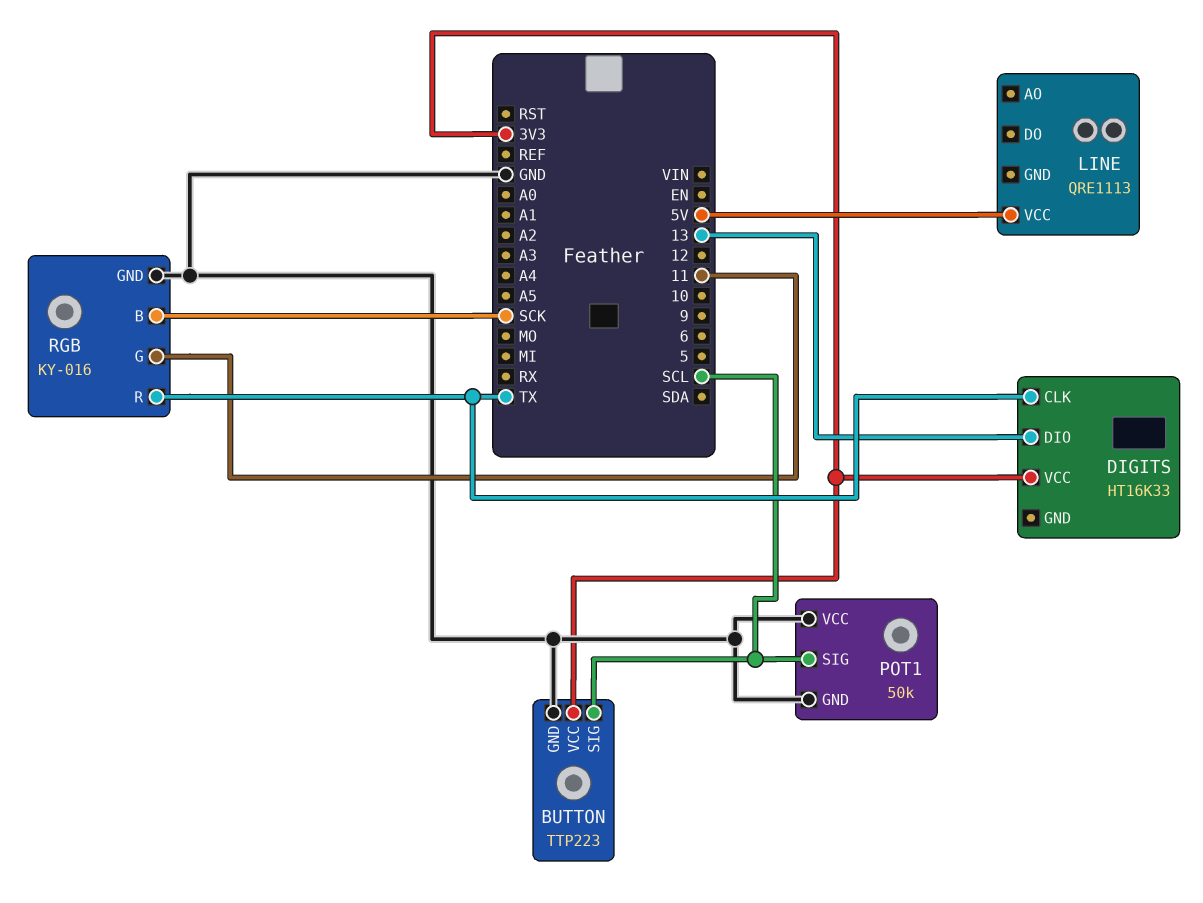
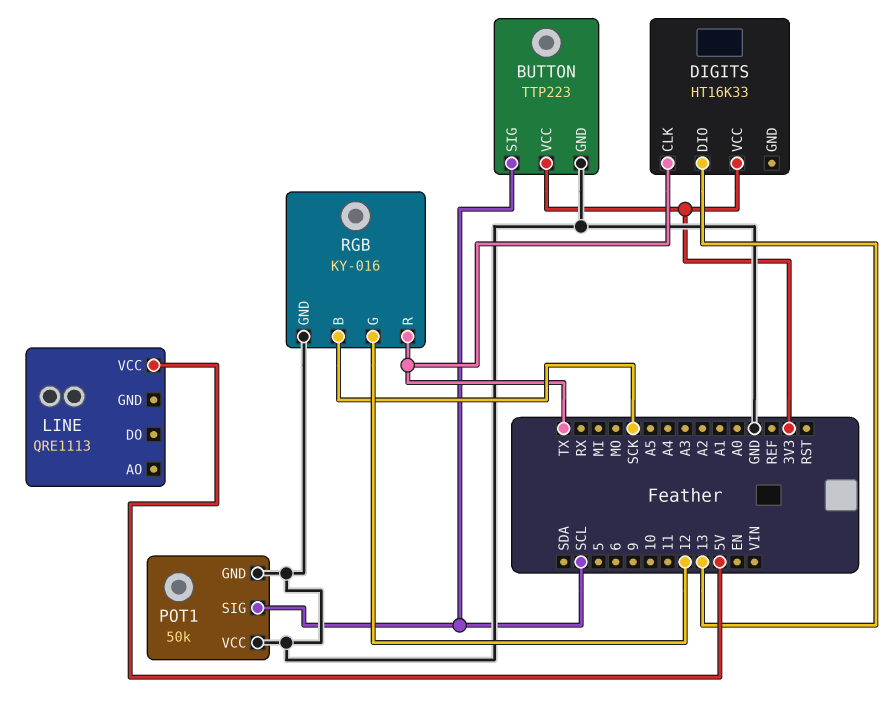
RGB pin G: 11 -> 12

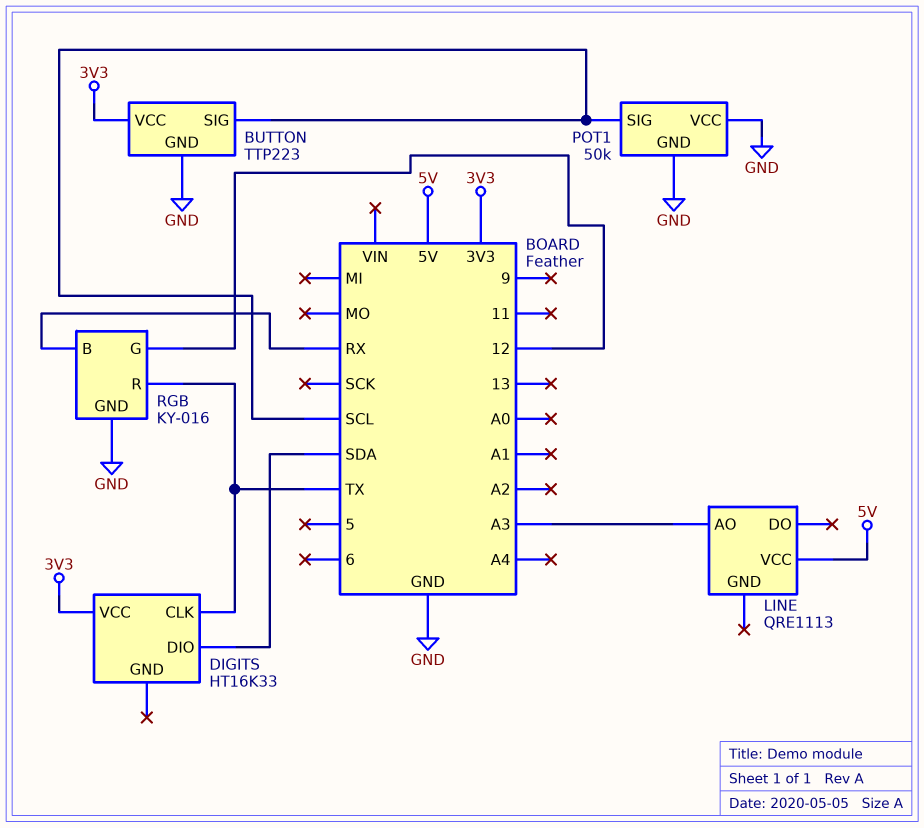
DIGITS pin DIO: 13 -> SDA
LINE pin AO: none -> A3
RGB pin B: SCK -> RX

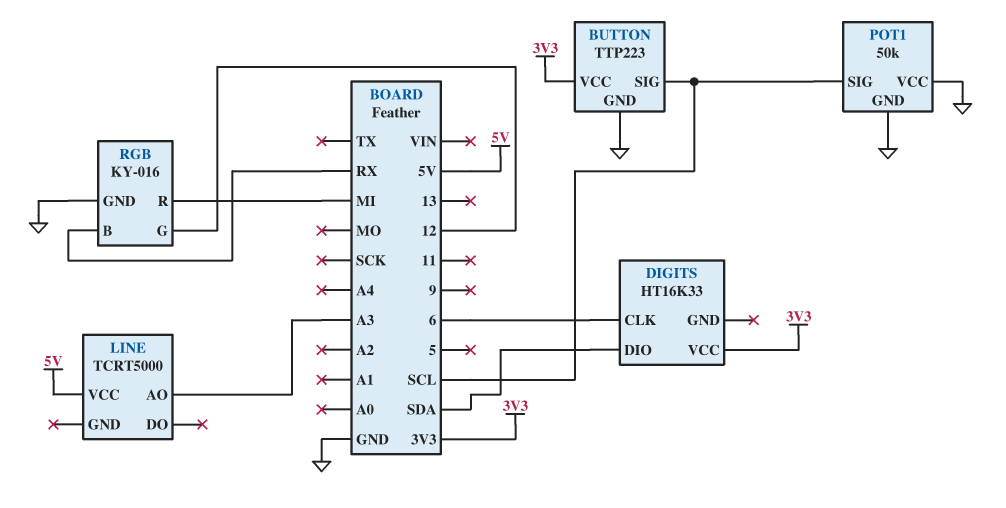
DIGITS pin CLK: TX -> 6
LINE: QRE1113 -> TCRT5000
RGB pin R: TX -> MI

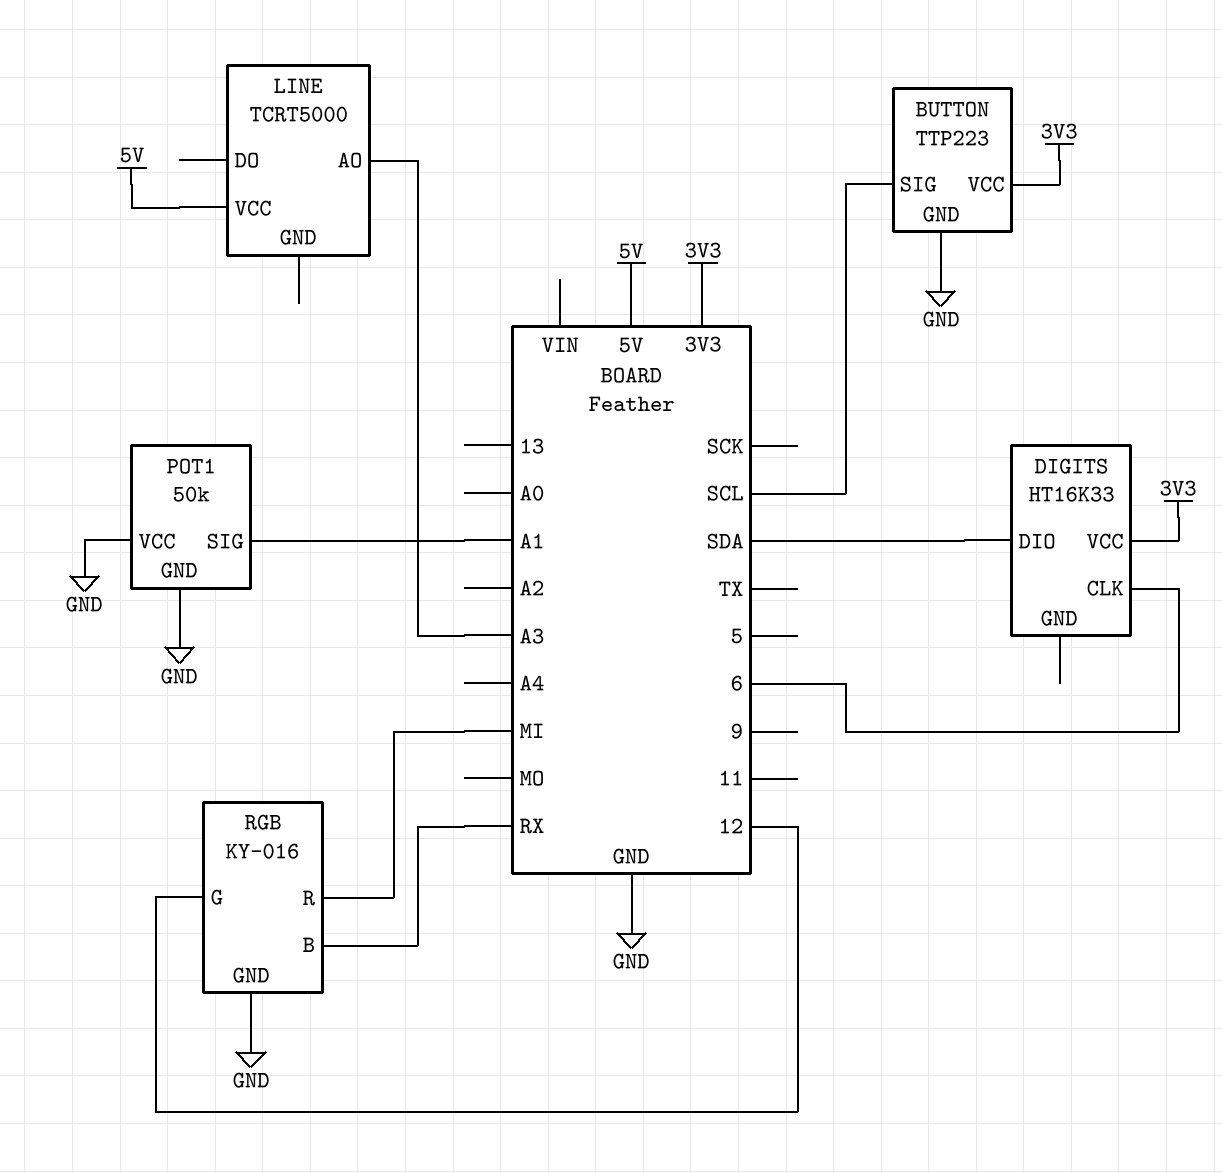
POT1 pin SIG: SCL -> A1

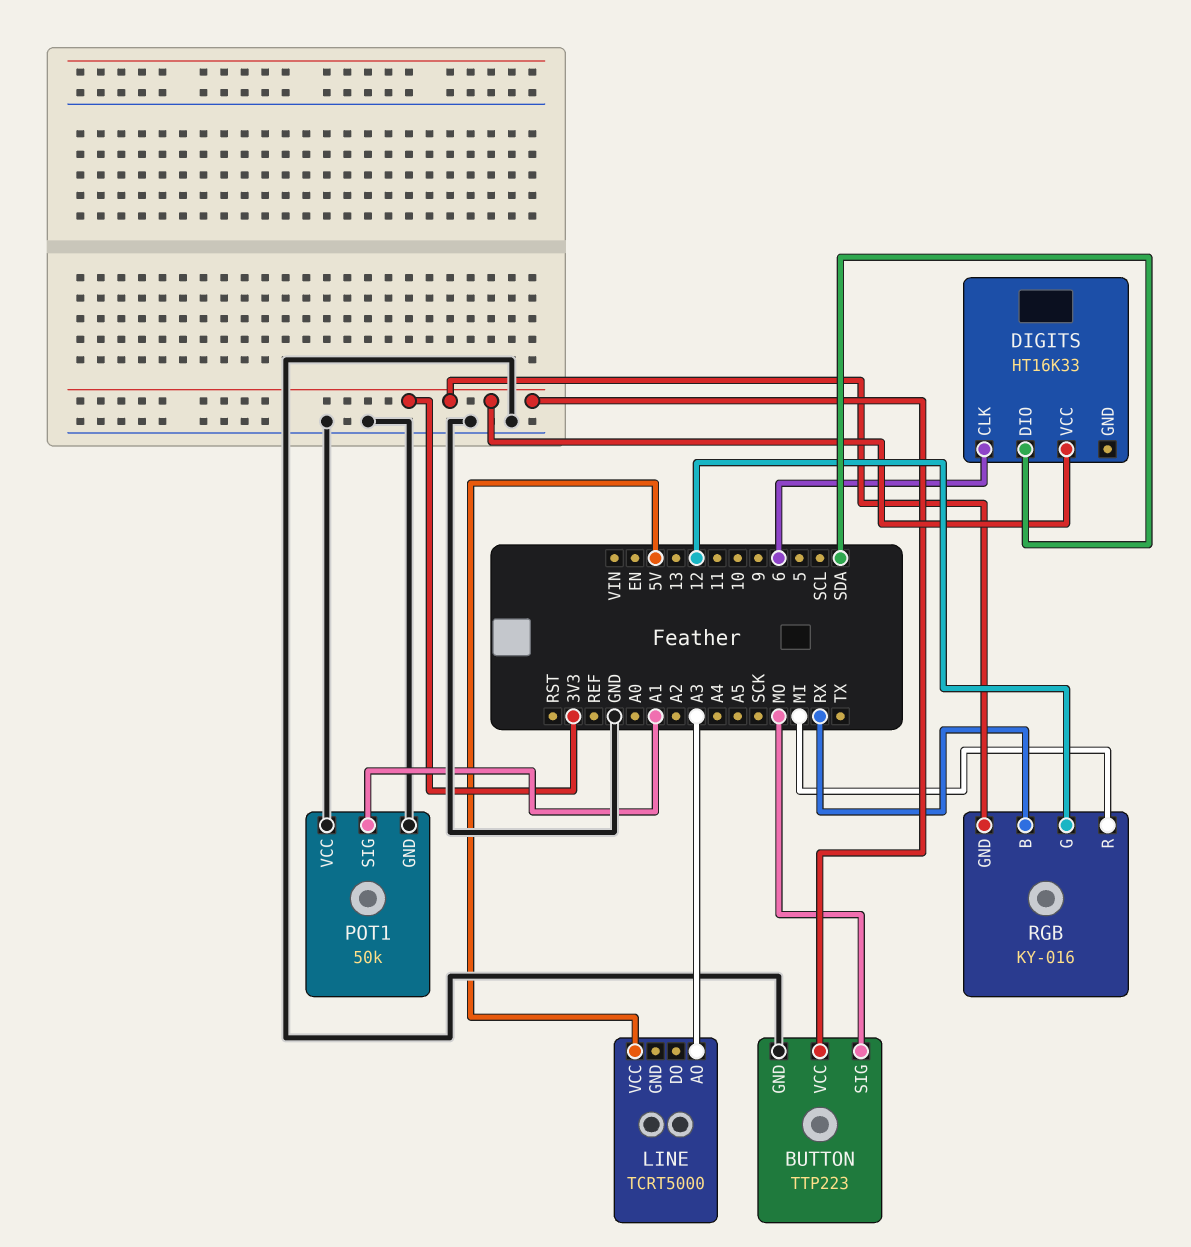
BUTTON pin SIG: SCL -> MO
RGB pin GND: GND -> 3V3

